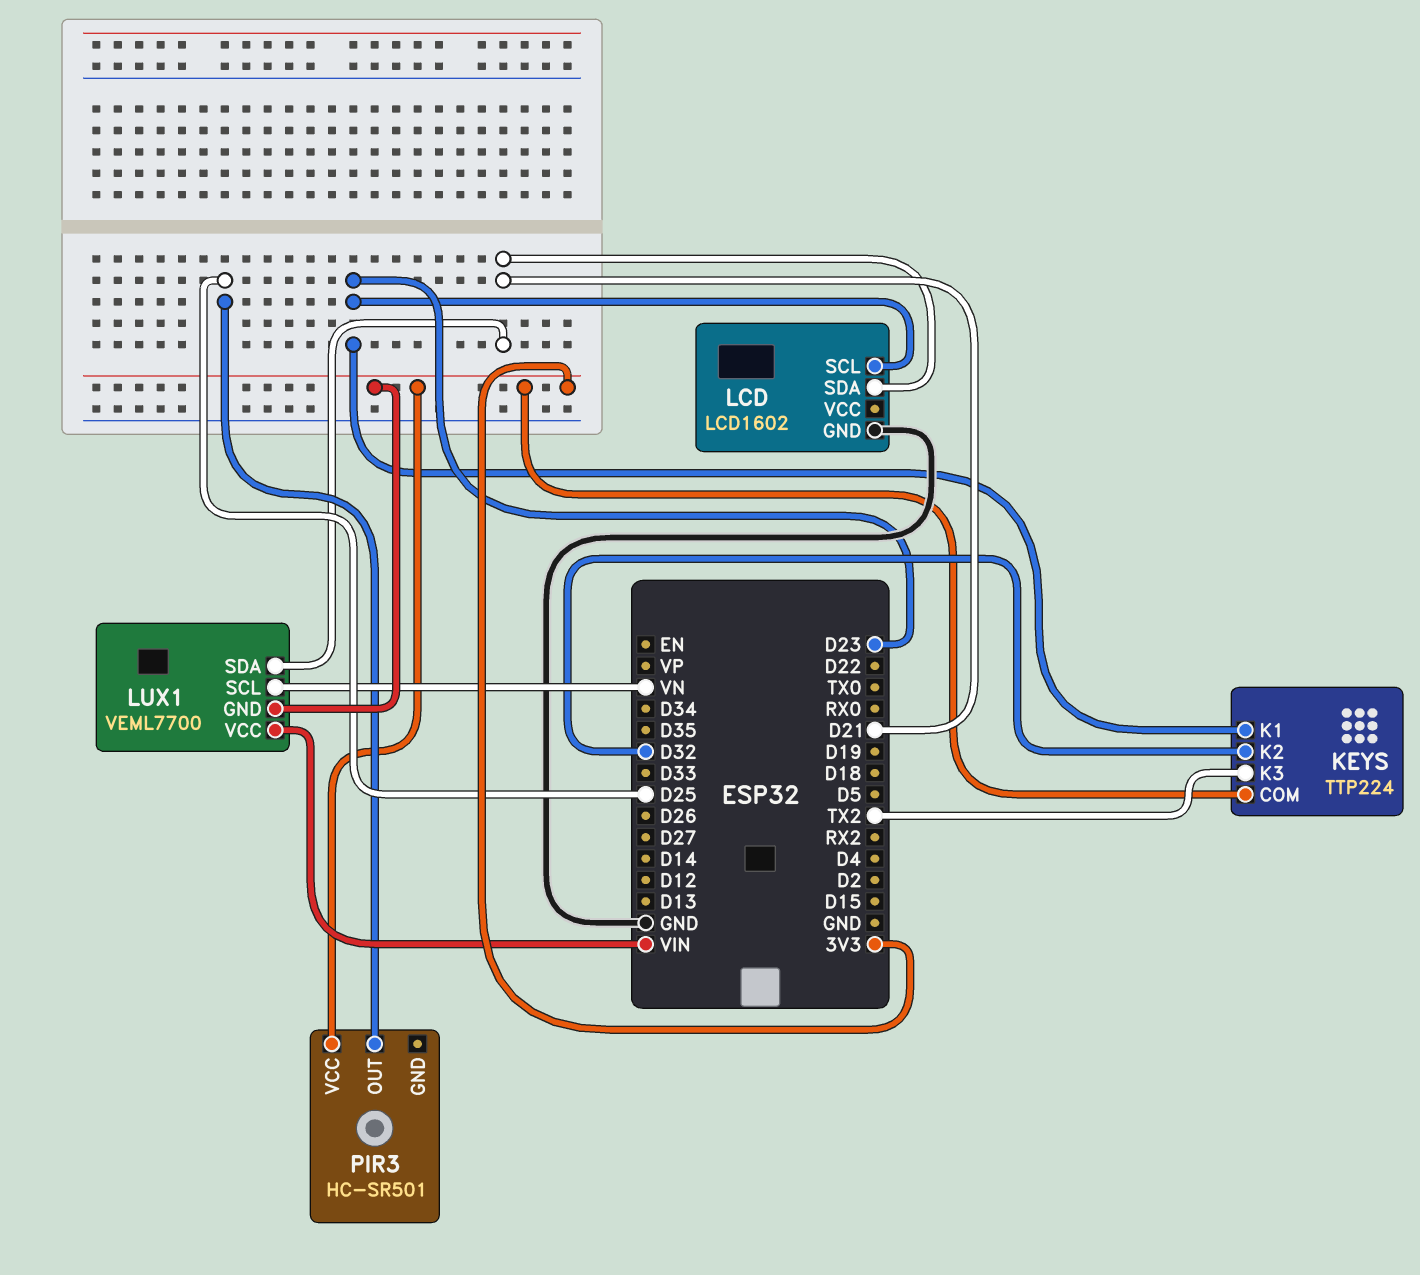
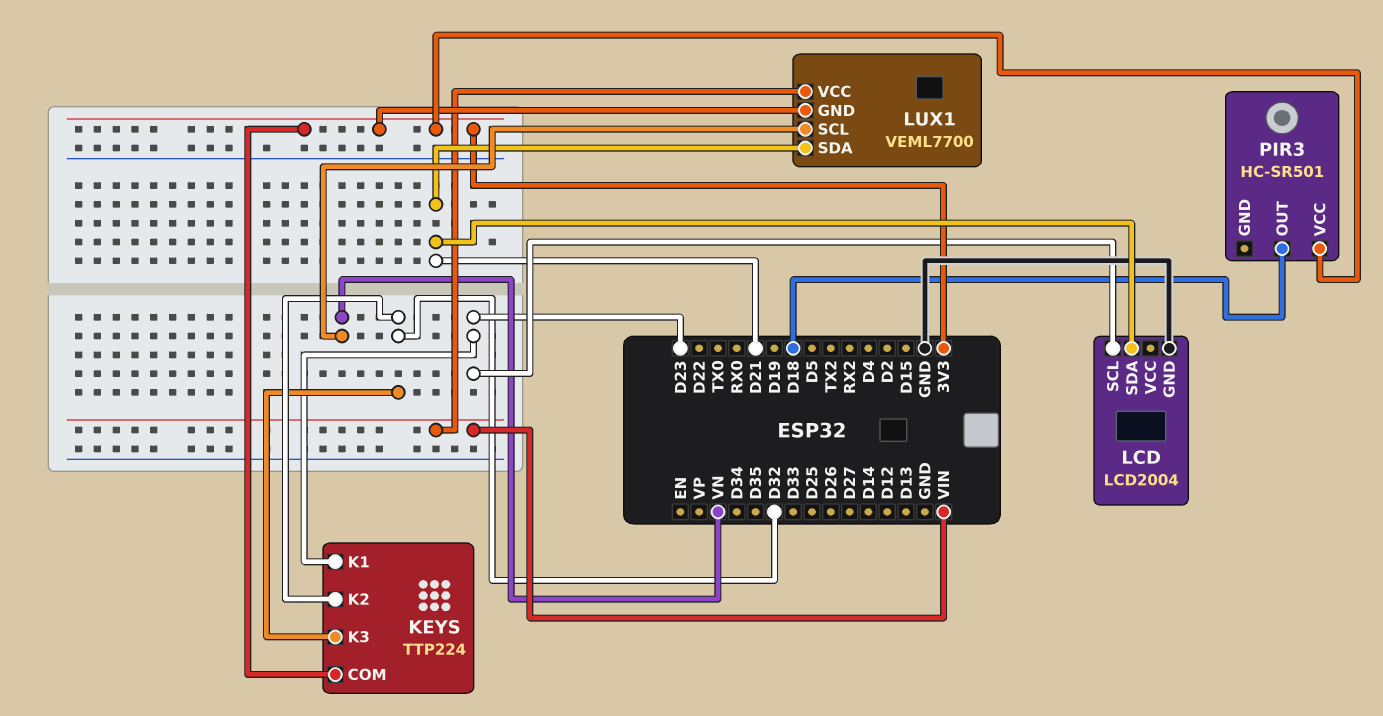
KEYS pin K3: TX2 -> D32
LCD: LCD1602 -> LCD2004
PIR3 pin OUT: D25 -> D18

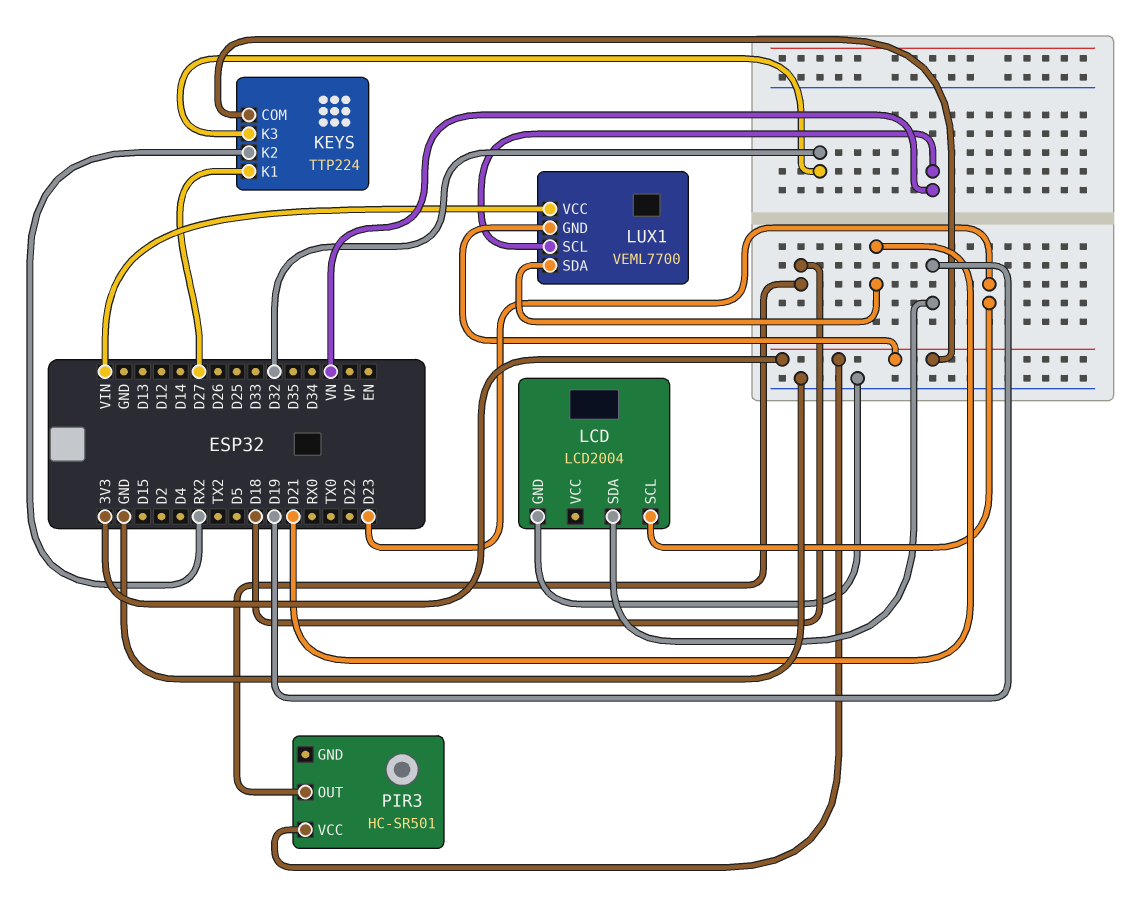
KEYS pin K1: D23 -> D27
KEYS pin K2: D32 -> RX2
LCD pin SDA: D21 -> D19

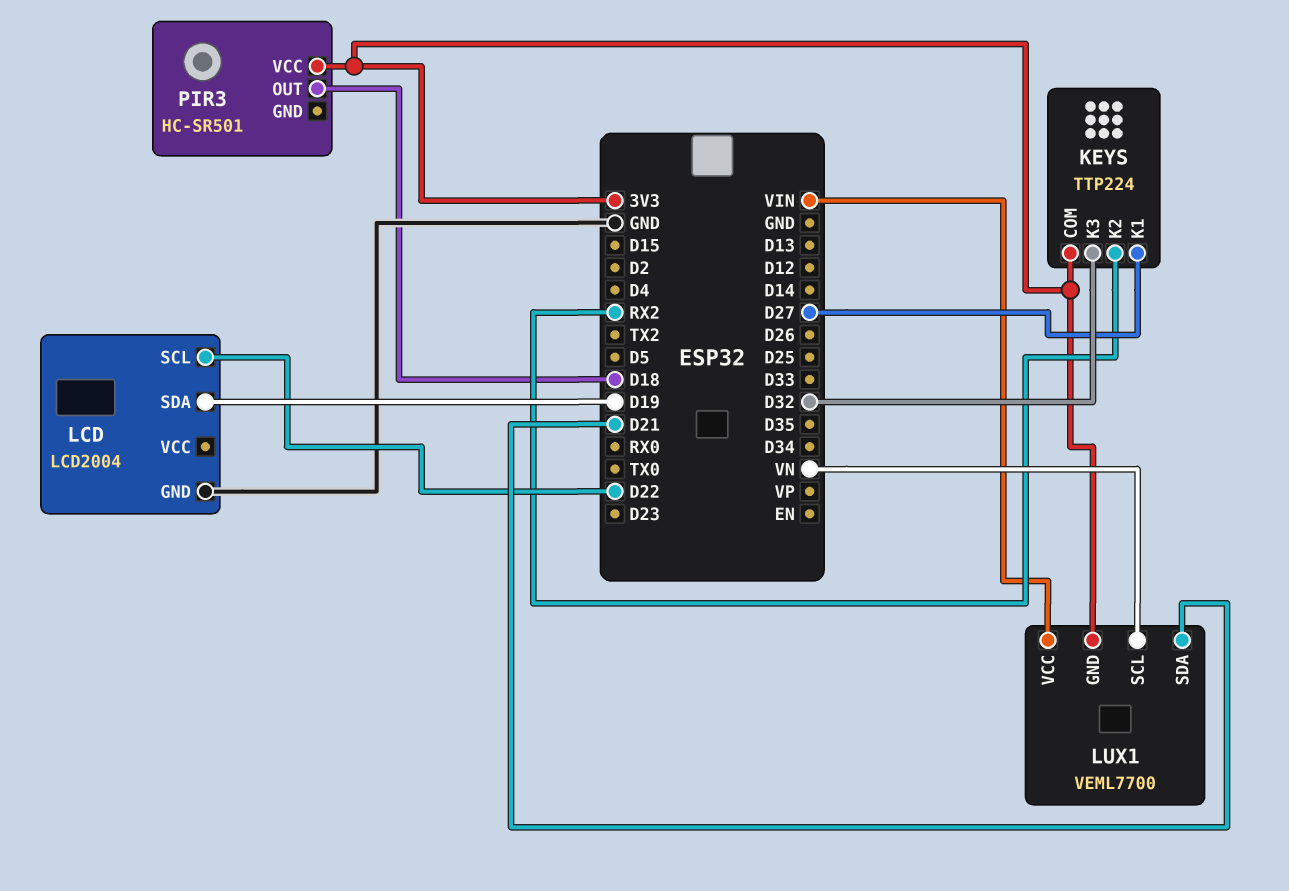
LCD pin SCL: D23 -> D22

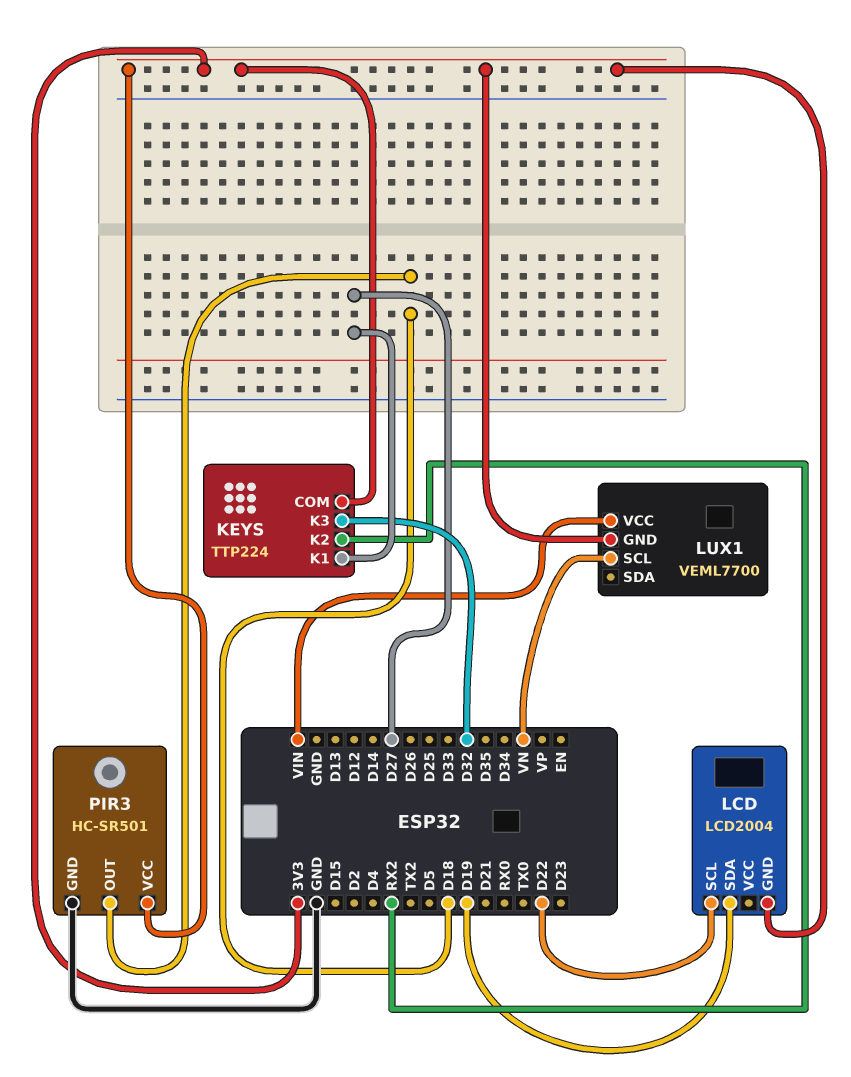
LCD pin GND: GND -> 3V3
LUX1 pin SDA: D21 -> none
PIR3 pin GND: none -> GND

